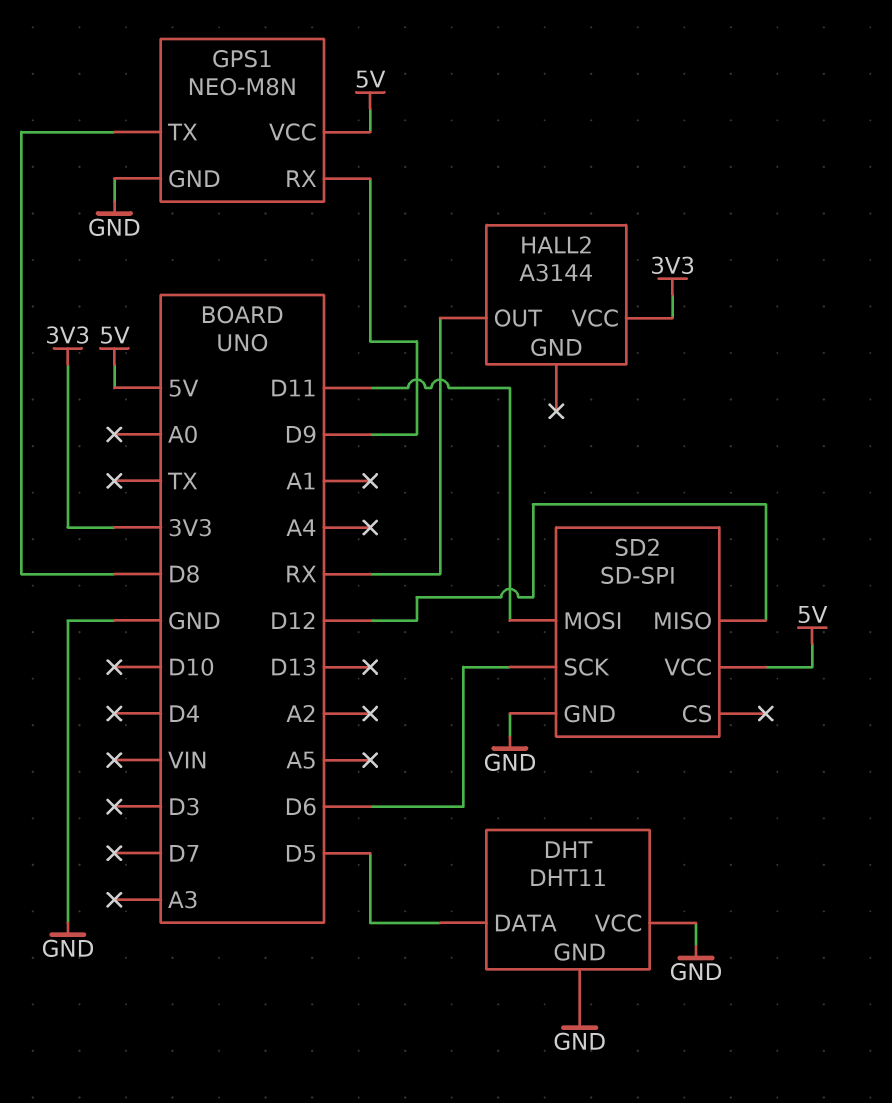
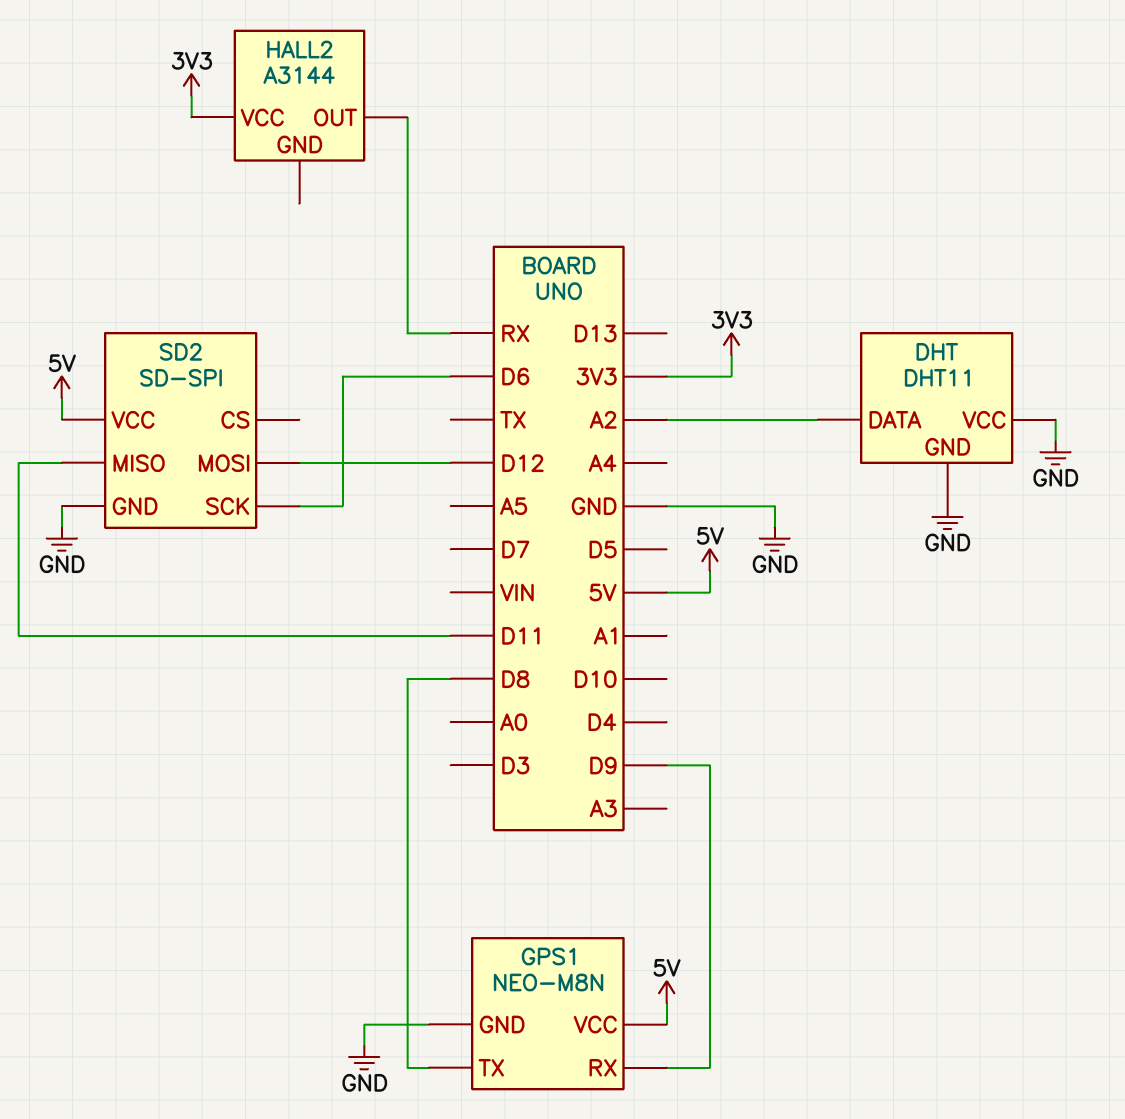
DHT pin DATA: D5 -> A2
SD2 pin MISO: D12 -> D11
SD2 pin MOSI: D11 -> D12

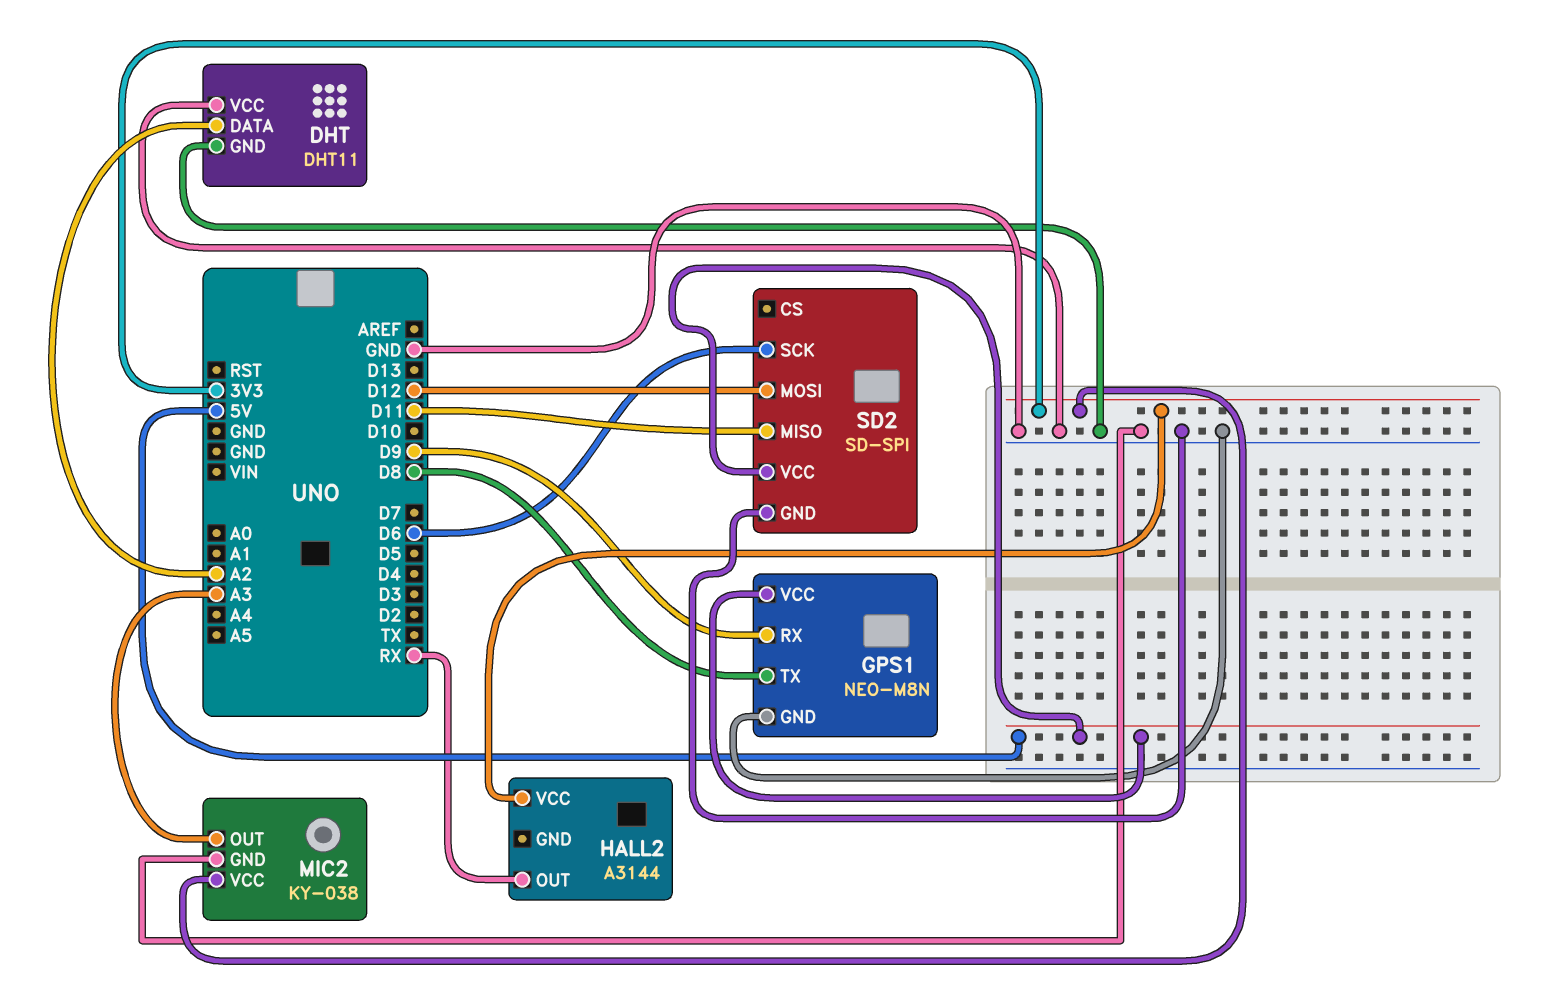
MIC2: none -> KY-038
MIC2 pin GND: none -> GND
MIC2 pin OUT: none -> A3
MIC2 pin VCC: none -> 3V3

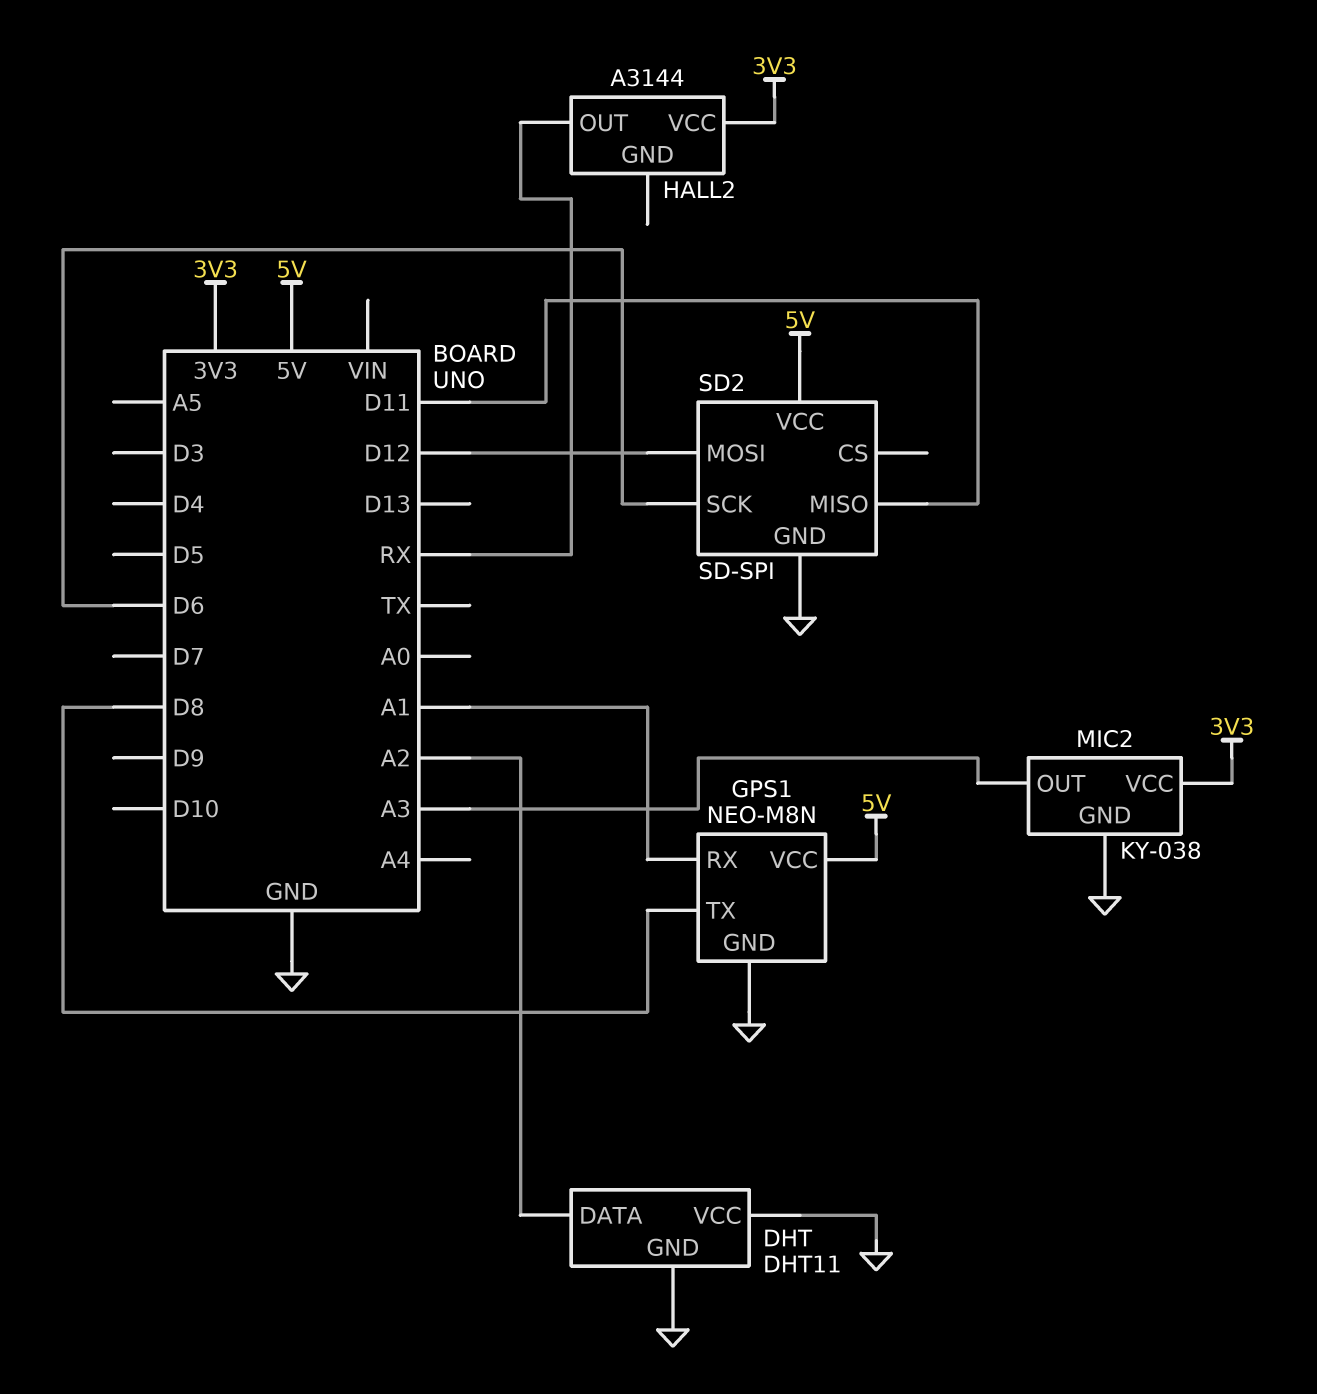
GPS1 pin RX: D9 -> A1

